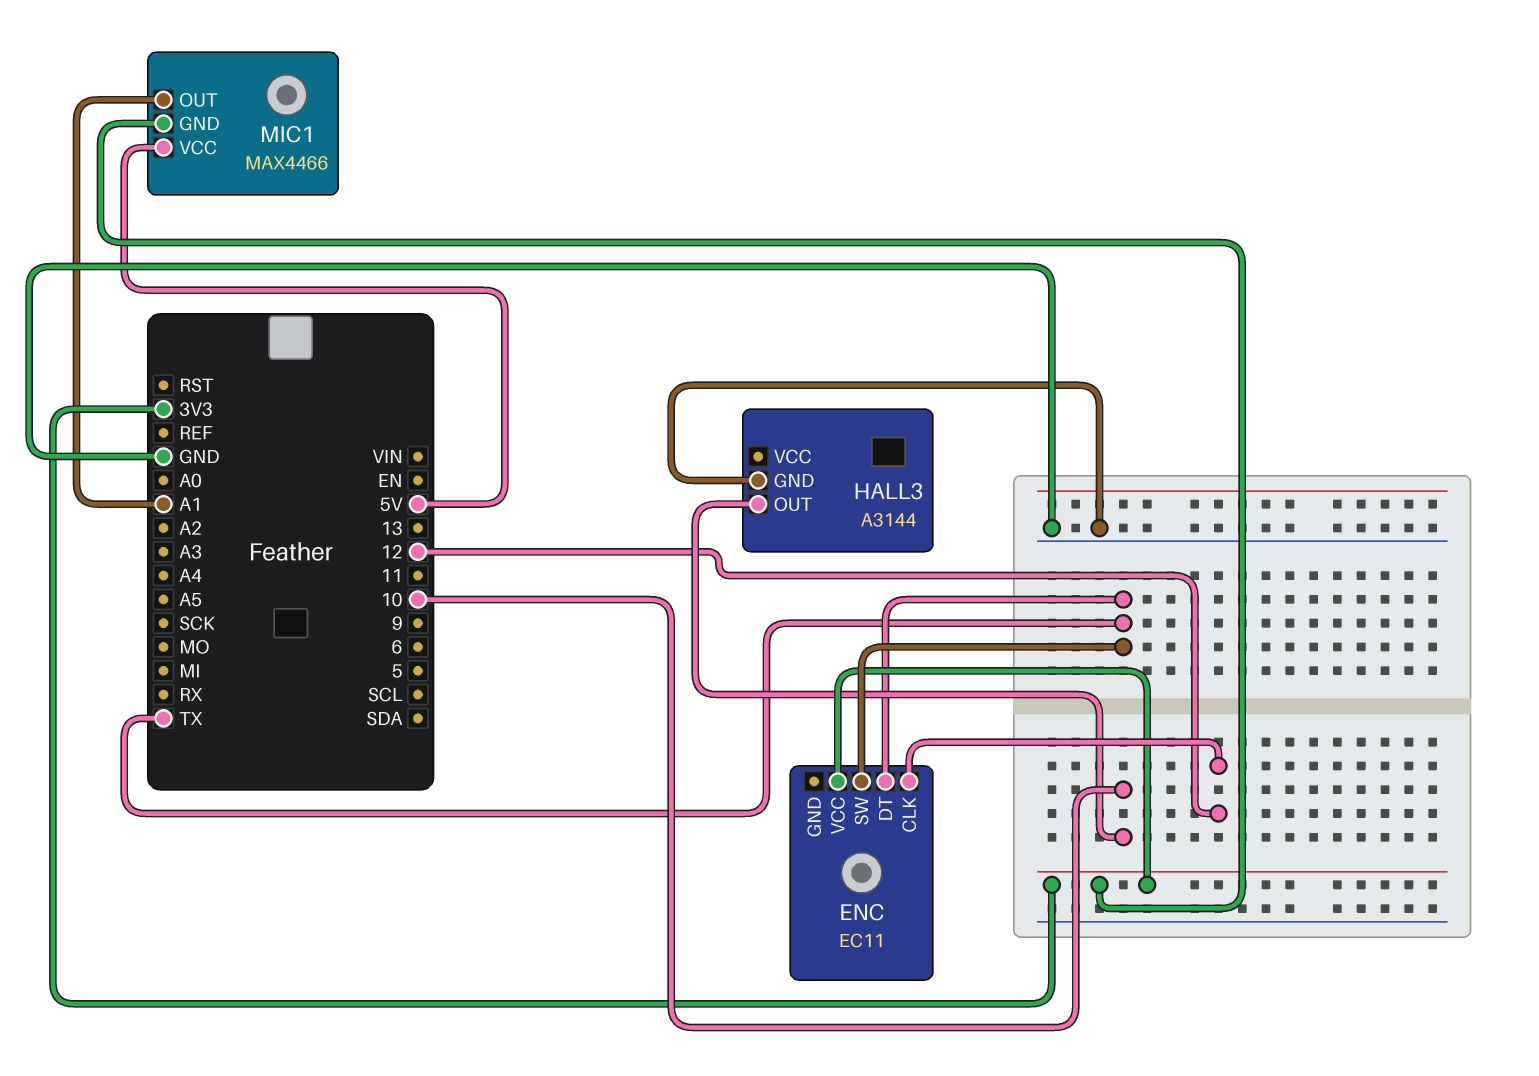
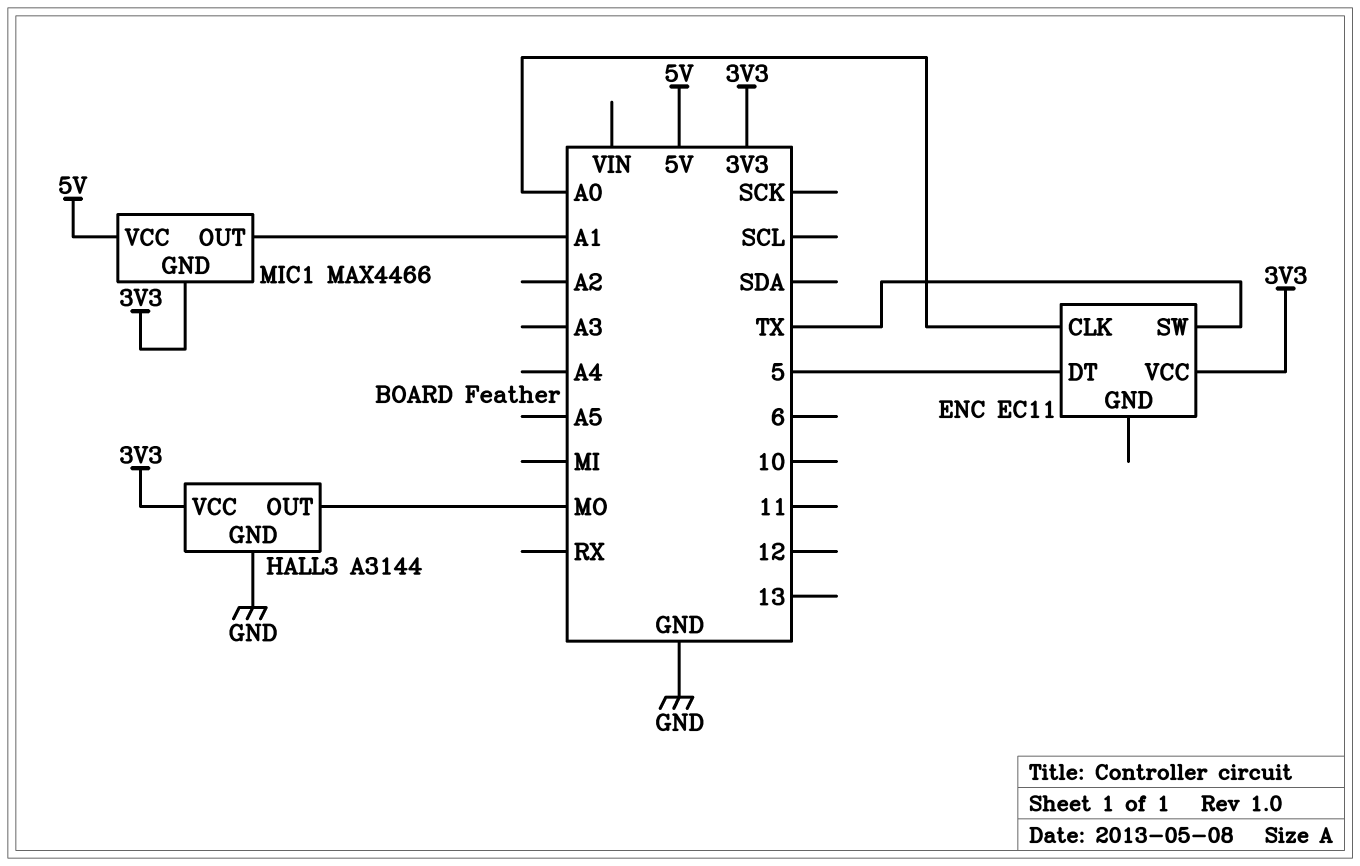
ENC pin CLK: 12 -> A0
ENC pin DT: TX -> 5
HALL3 pin OUT: 10 -> MO
HALL3 pin VCC: none -> 3V3

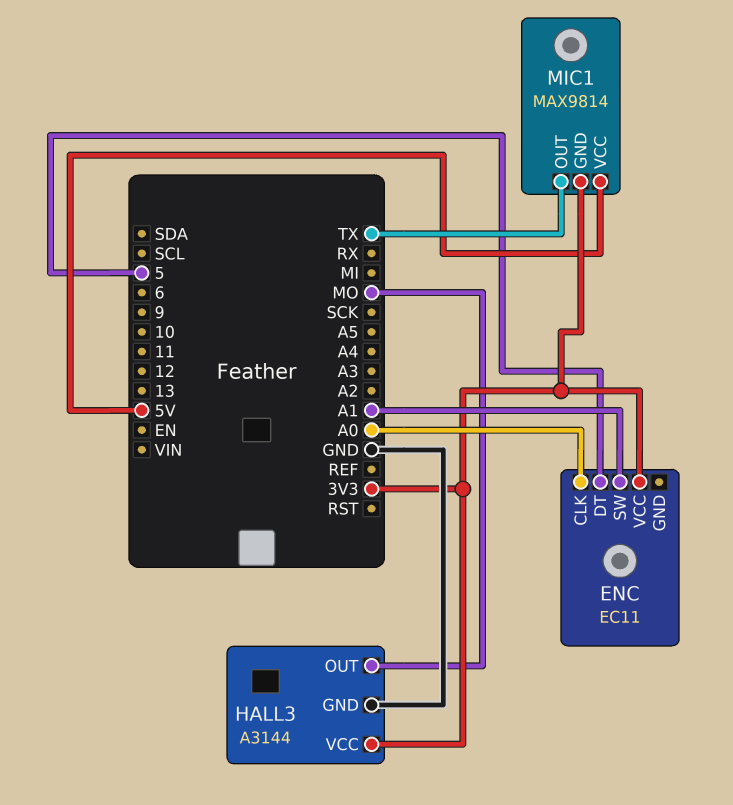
ENC pin SW: TX -> A1
MIC1: MAX4466 -> MAX9814
MIC1 pin OUT: A1 -> TX

